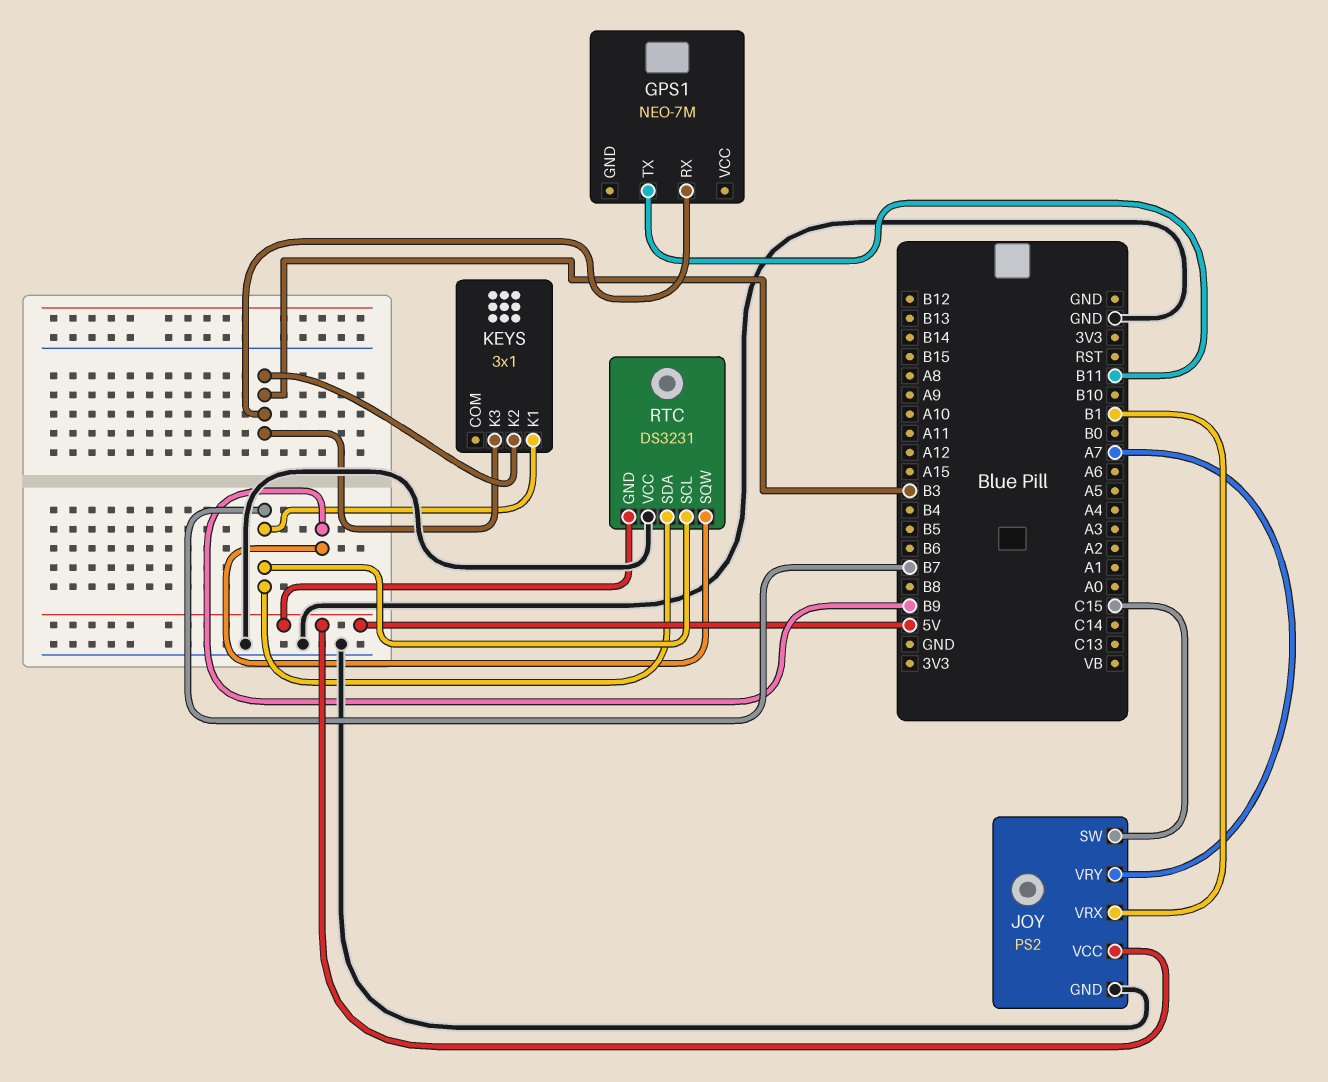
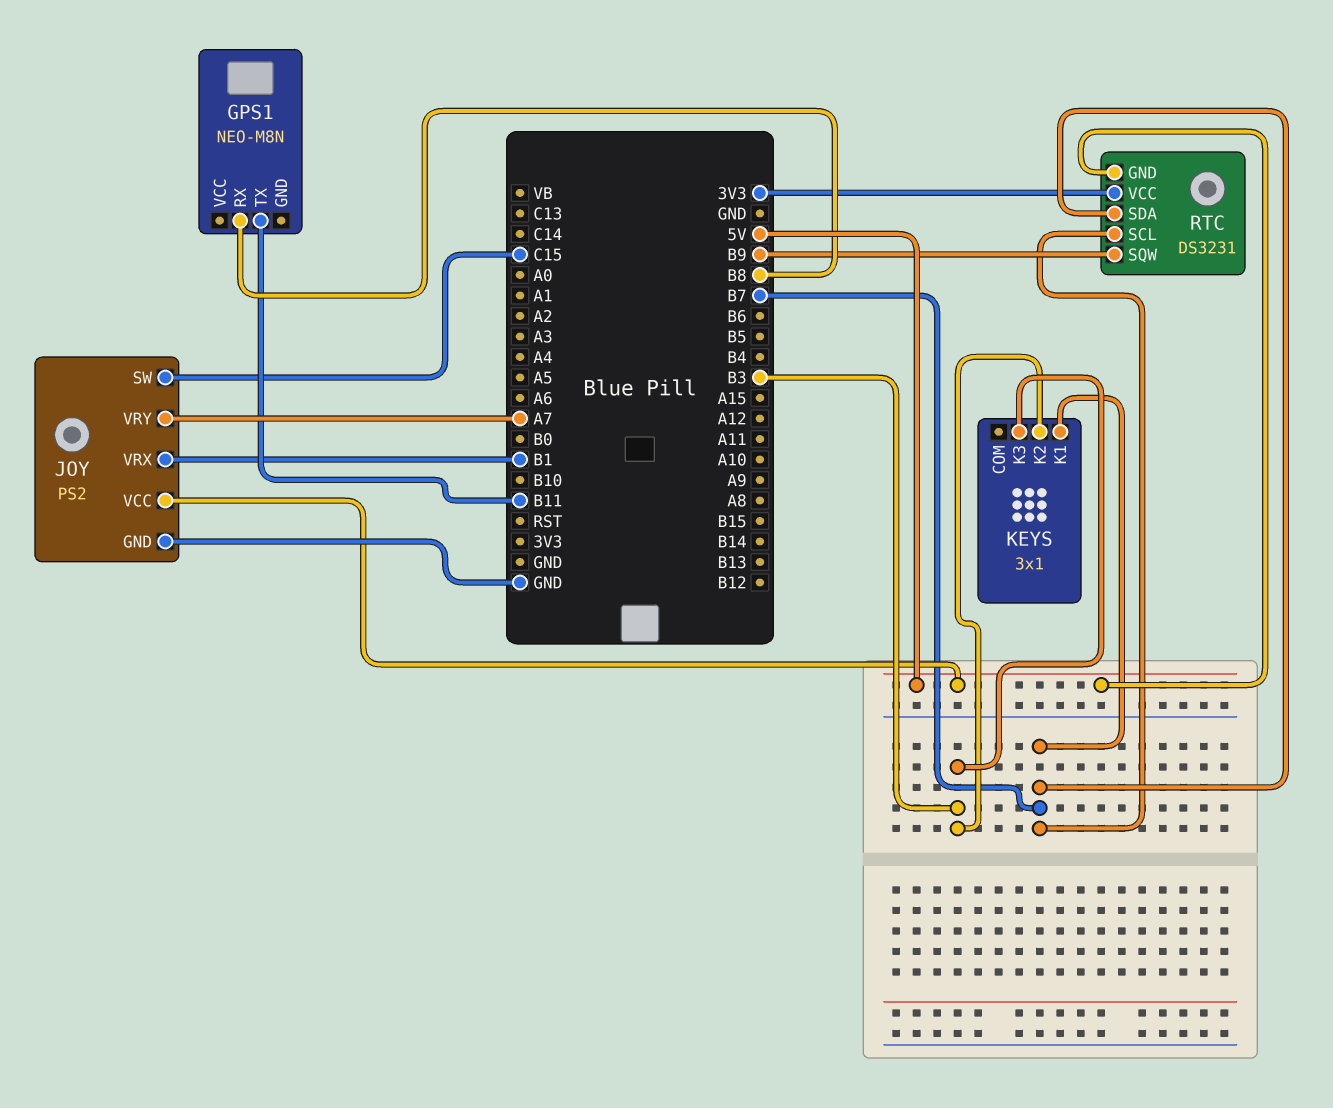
GPS1: NEO-7M -> NEO-M8N
GPS1 pin RX: B3 -> B8
RTC pin VCC: GND -> 3V3

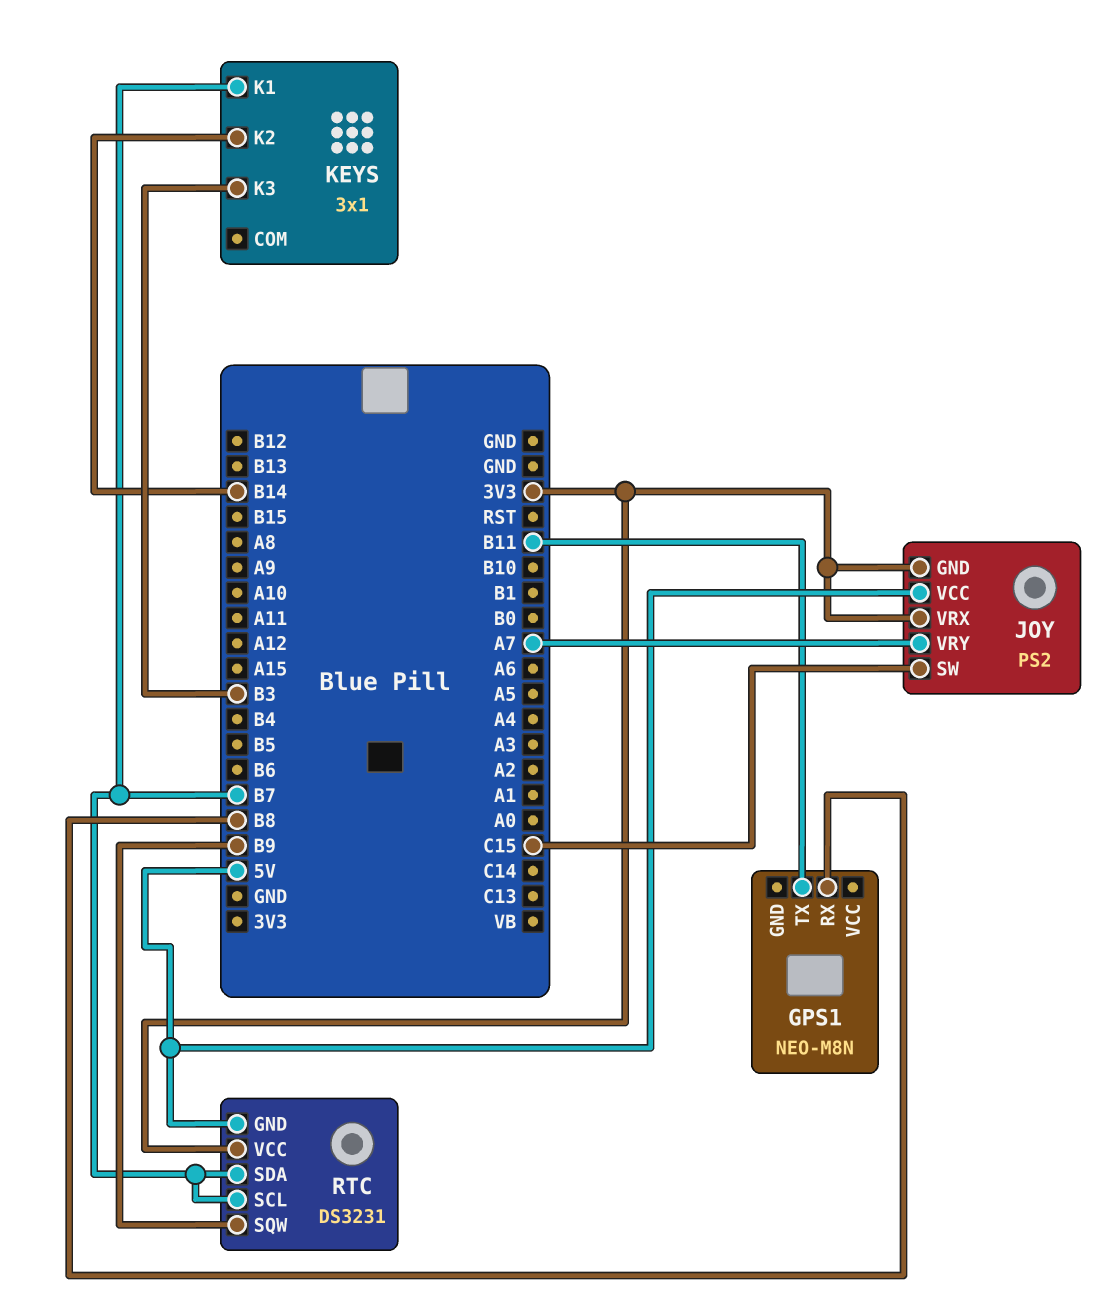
JOY pin GND: GND -> 3V3
JOY pin VRX: B1 -> 3V3
KEYS pin K2: B3 -> B14

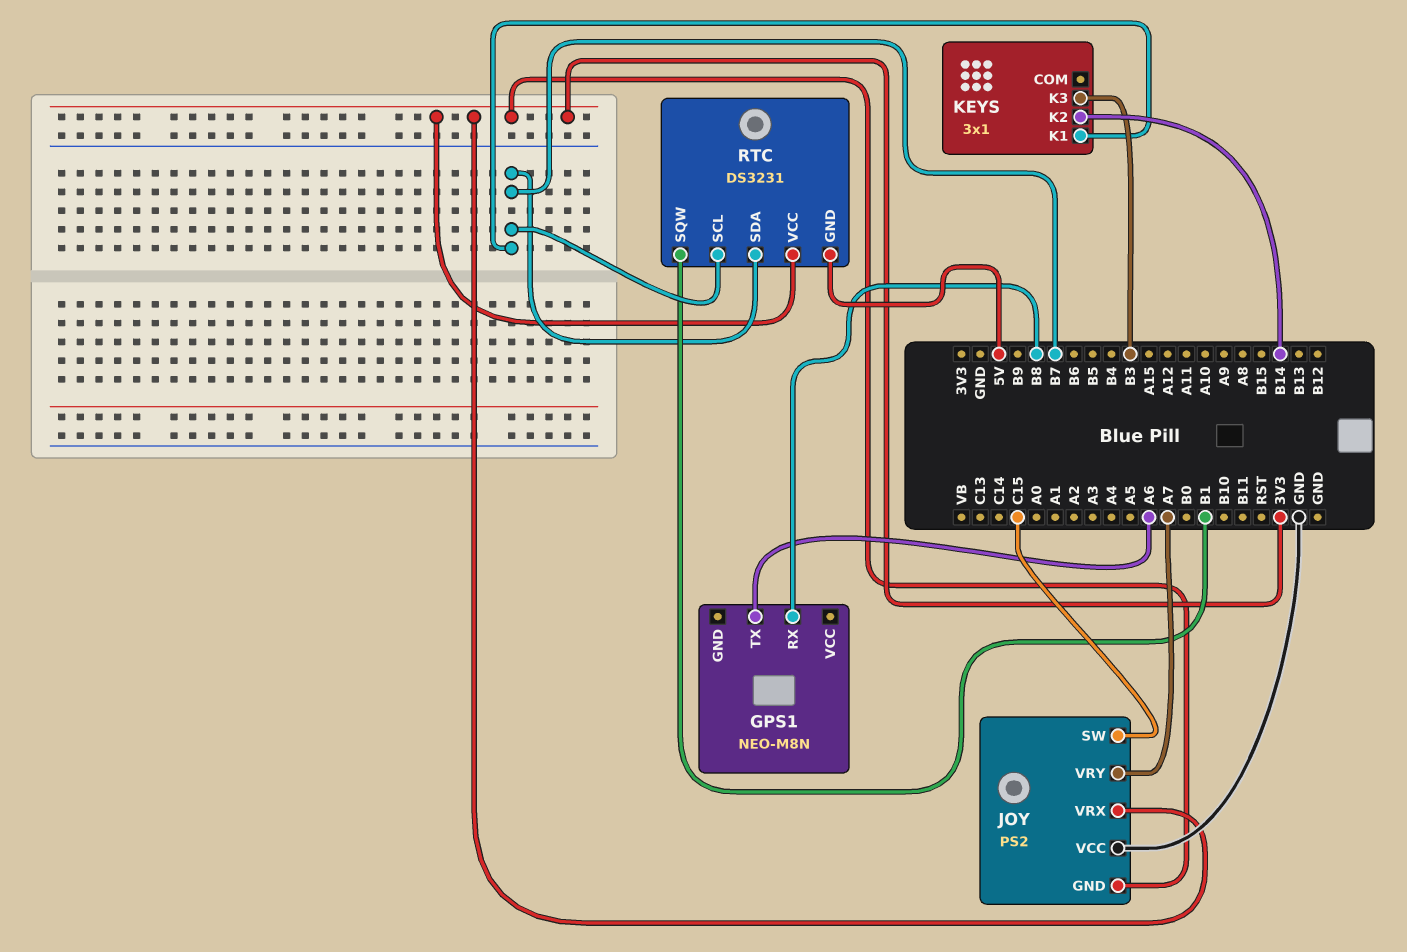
GPS1 pin TX: B11 -> A6
JOY pin VCC: 5V -> GND
RTC pin SQW: B9 -> B1

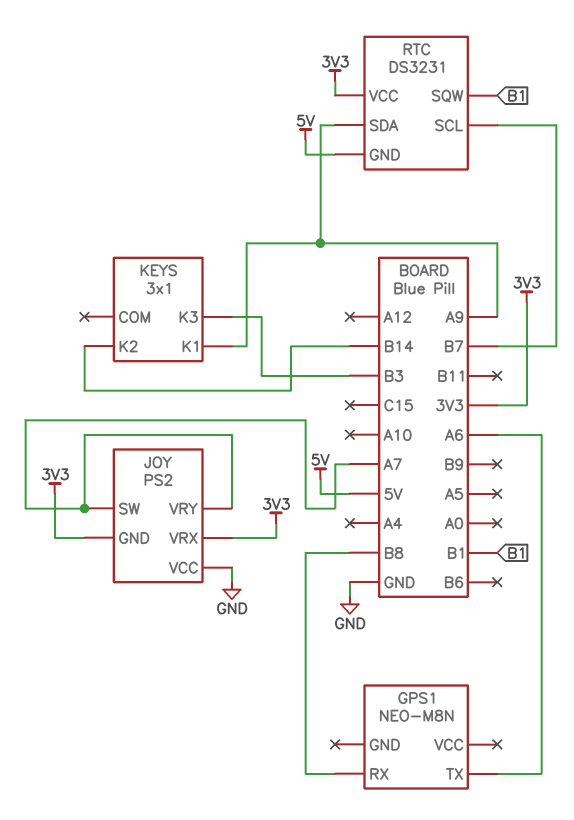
JOY pin SW: C15 -> A7
KEYS pin K1: B7 -> A9
RTC pin SDA: B7 -> A9

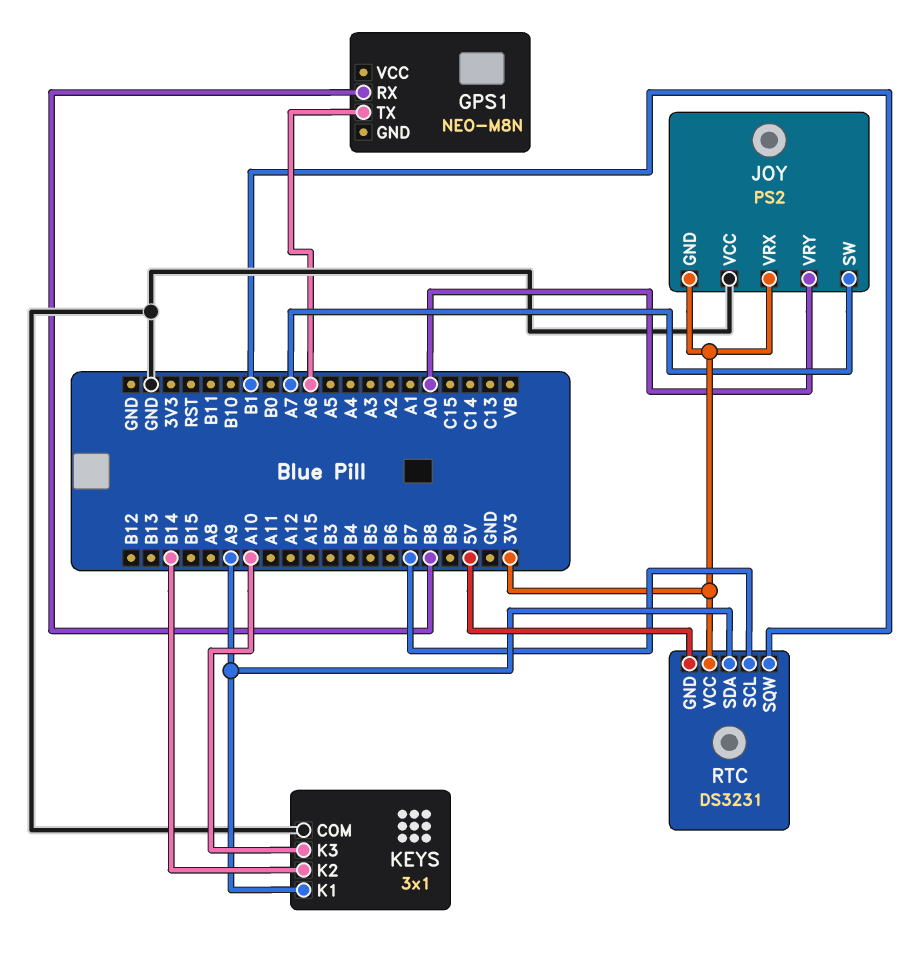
JOY pin VRY: A7 -> A0
KEYS pin COM: none -> GND
KEYS pin K3: B3 -> A10

